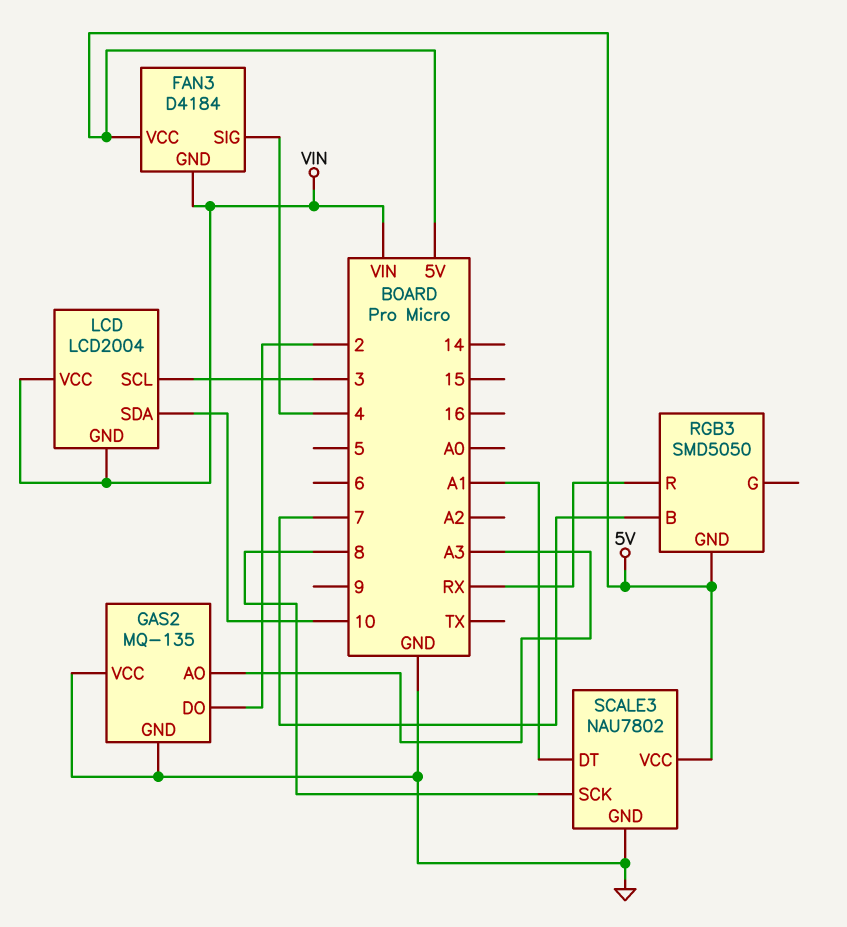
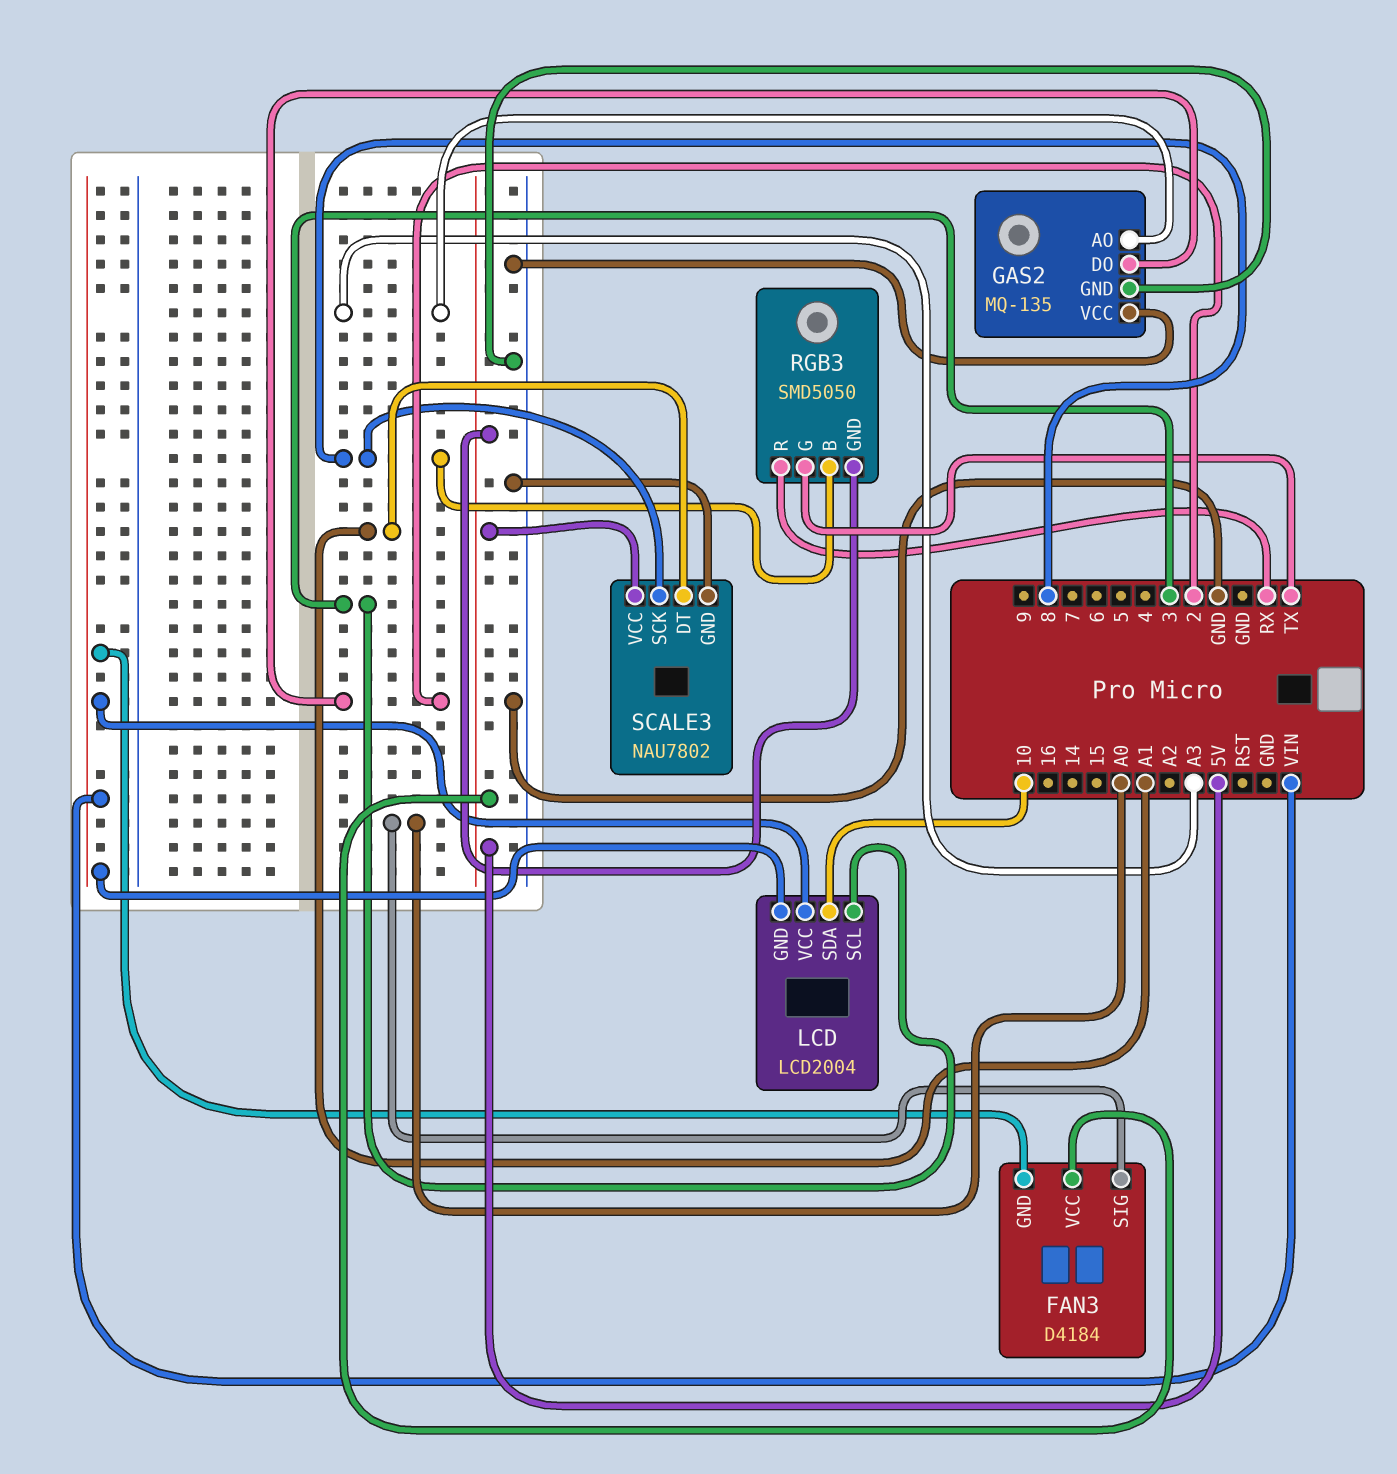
FAN3 pin SIG: 4 -> A0
RGB3 pin B: 7 -> 8
RGB3 pin G: none -> TX

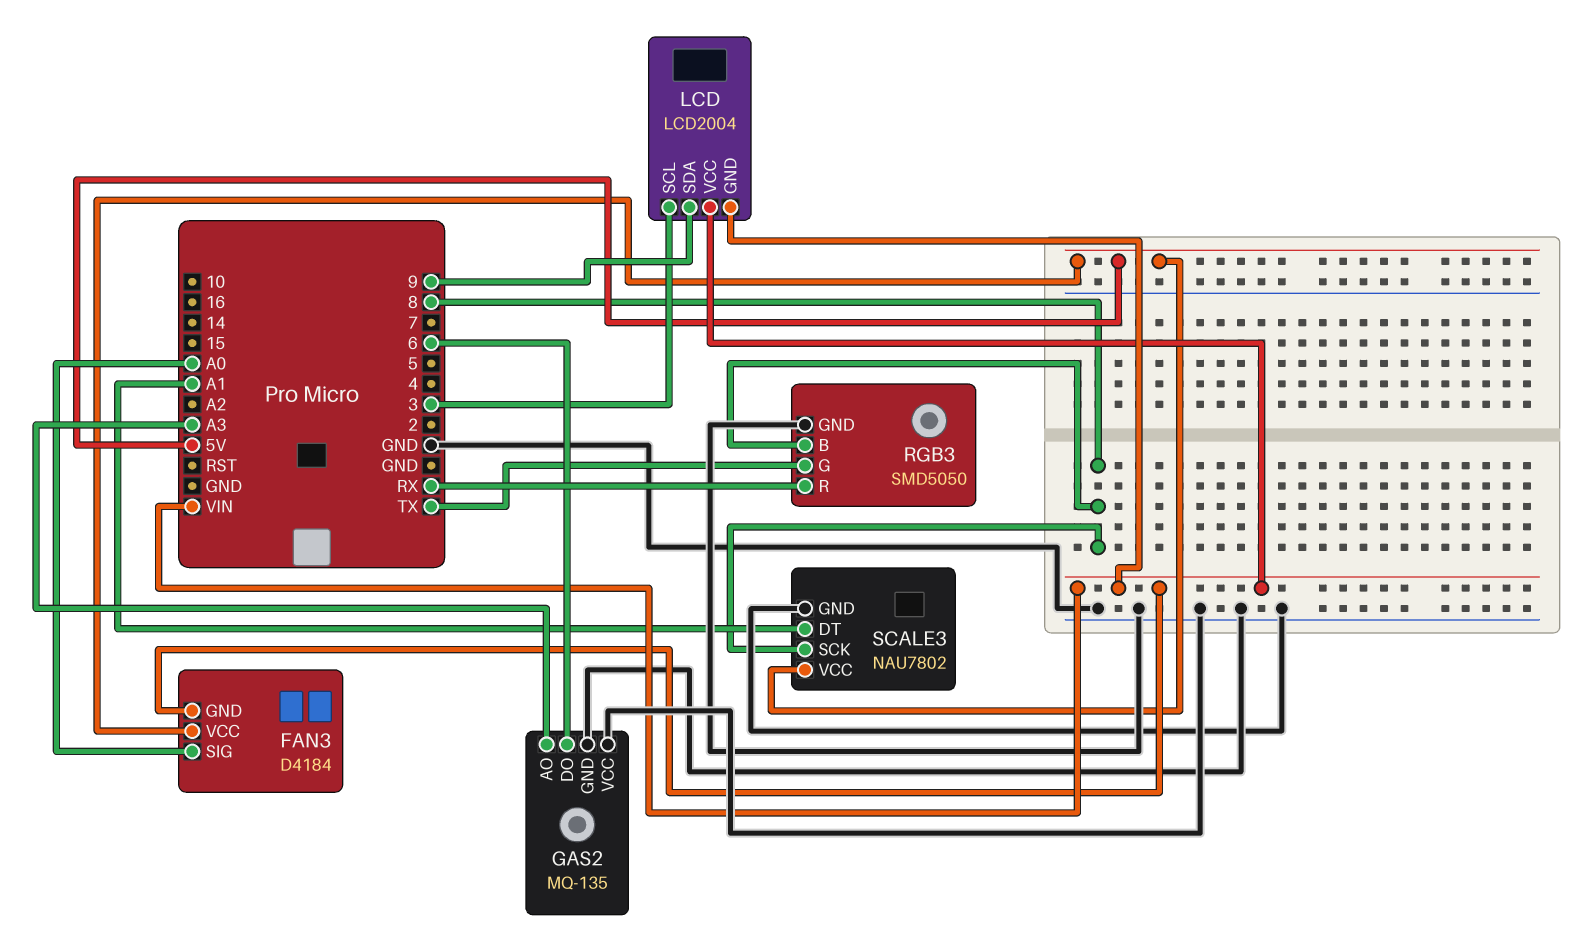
GAS2 pin DO: 2 -> 6
LCD pin SDA: 10 -> 9
RGB3 pin GND: 5V -> GND

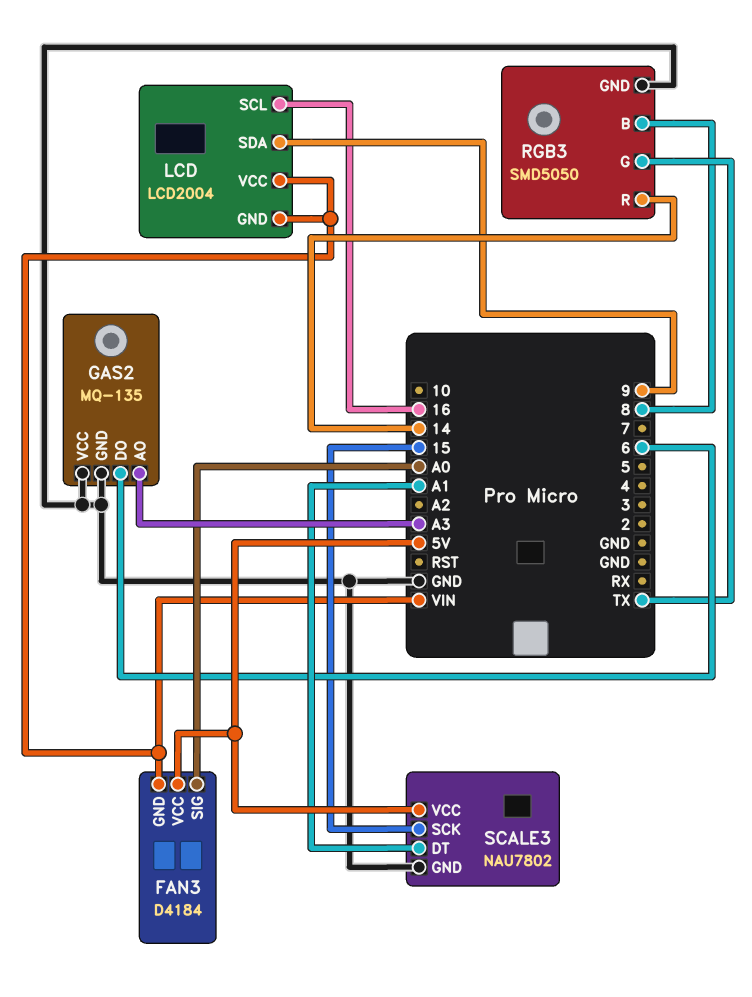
LCD pin SCL: 3 -> 16
RGB3 pin R: RX -> 14
SCALE3 pin SCK: 8 -> 15

